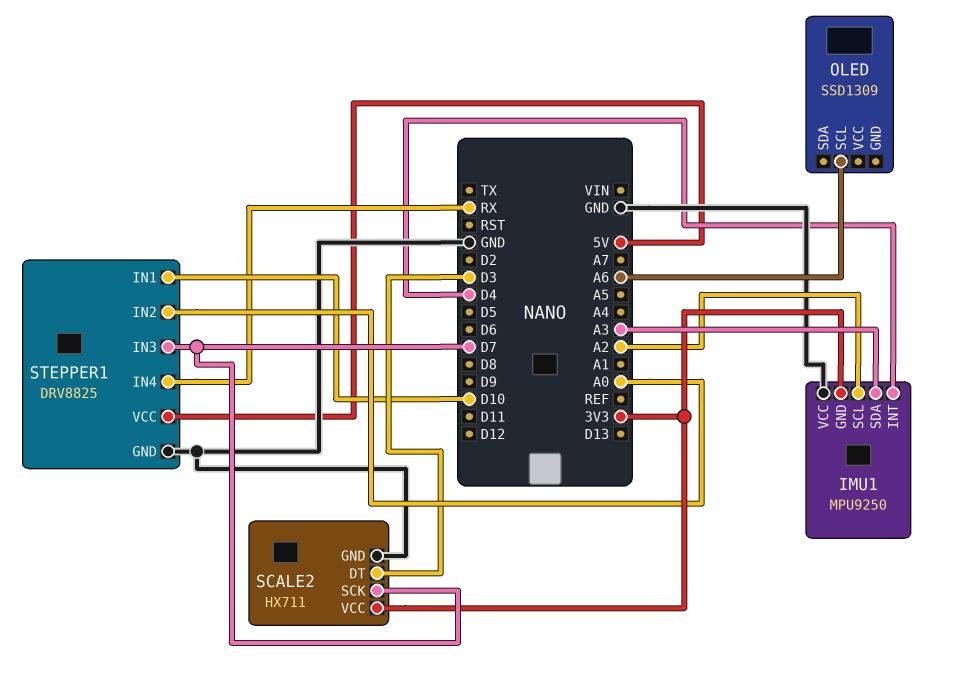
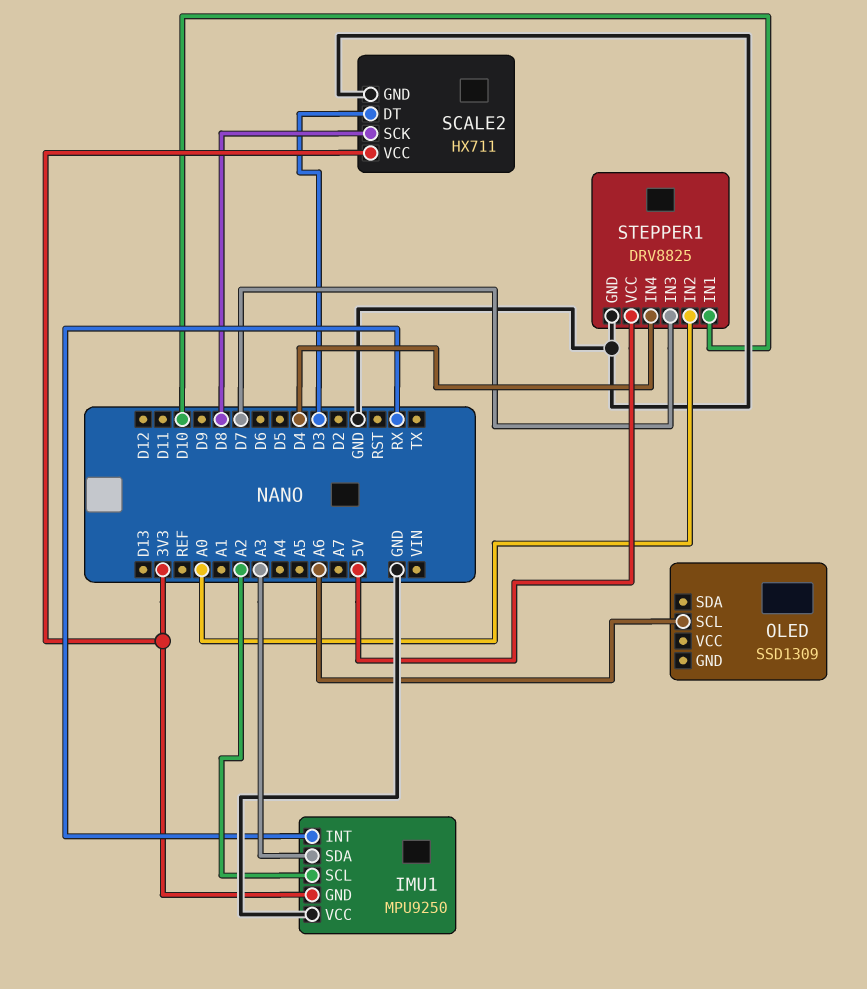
IMU1 pin INT: D4 -> RX
SCALE2 pin SCK: D7 -> D8
STEPPER1 pin IN4: RX -> D4

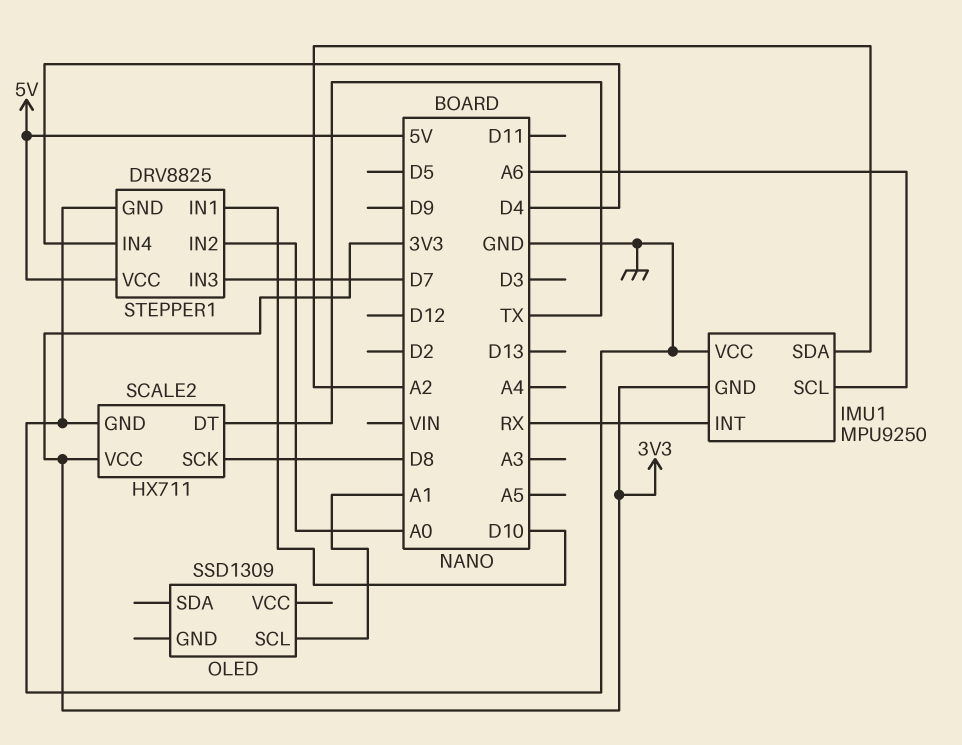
IMU1 pin SCL: A2 -> A6
IMU1 pin SDA: A3 -> A2
OLED pin SCL: A6 -> A1
SCALE2 pin DT: D3 -> TX

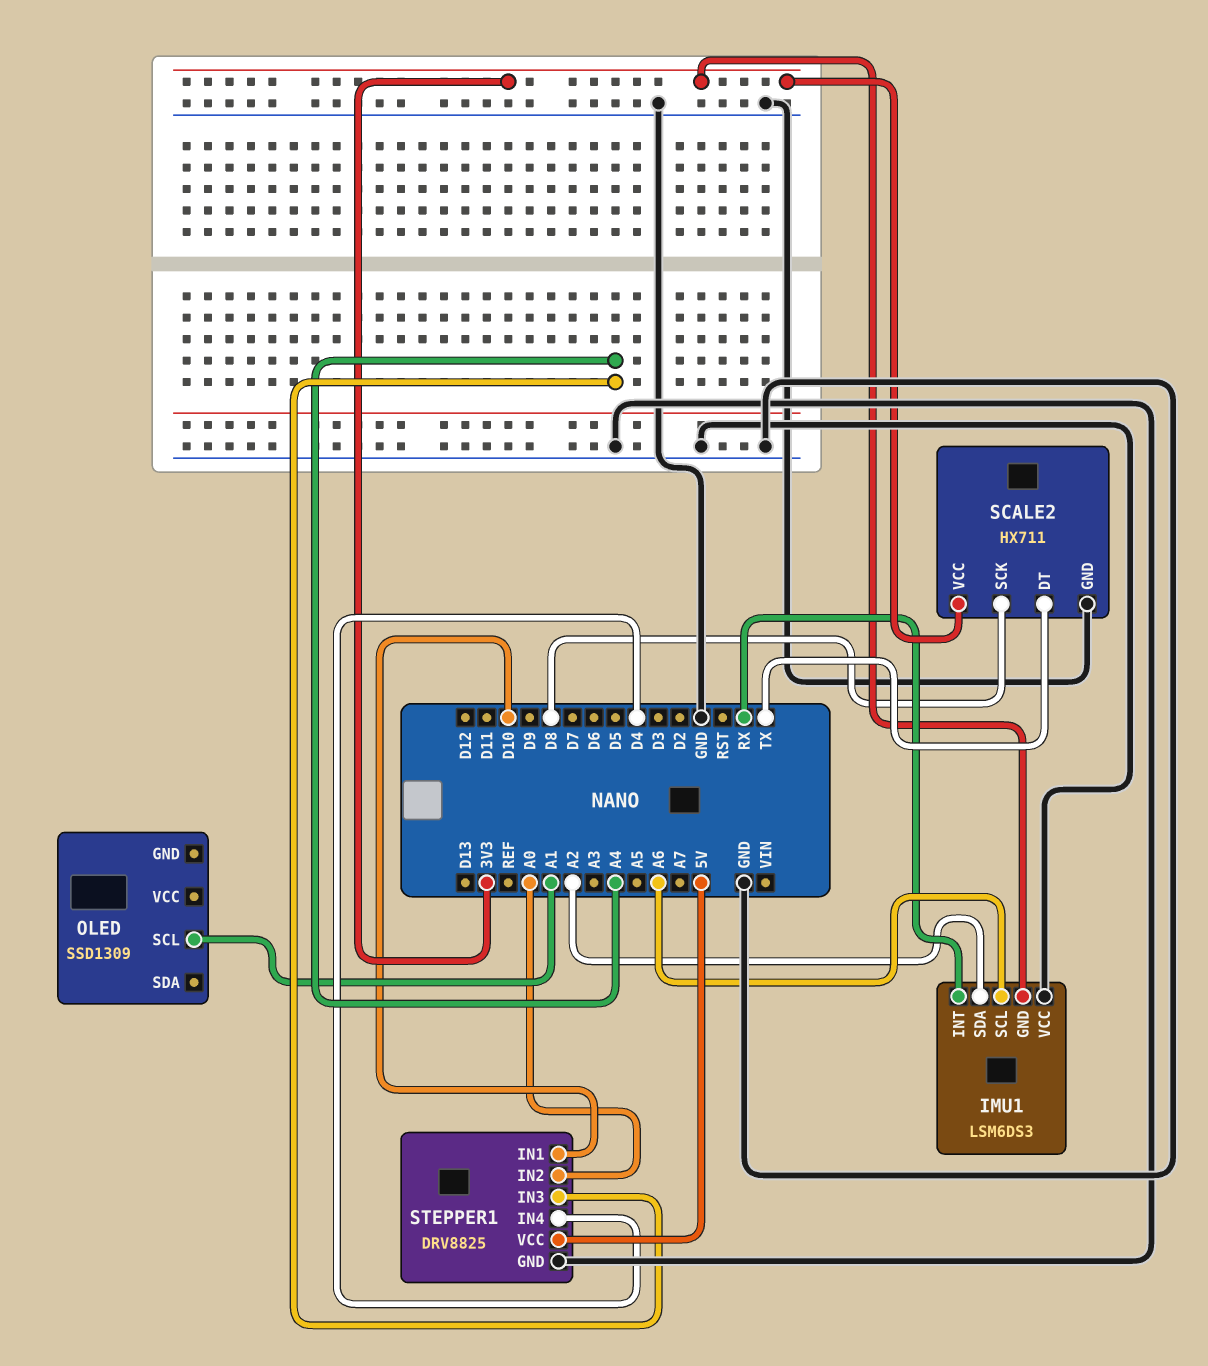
IMU1: MPU9250 -> LSM6DS3
STEPPER1 pin IN3: D7 -> A4

